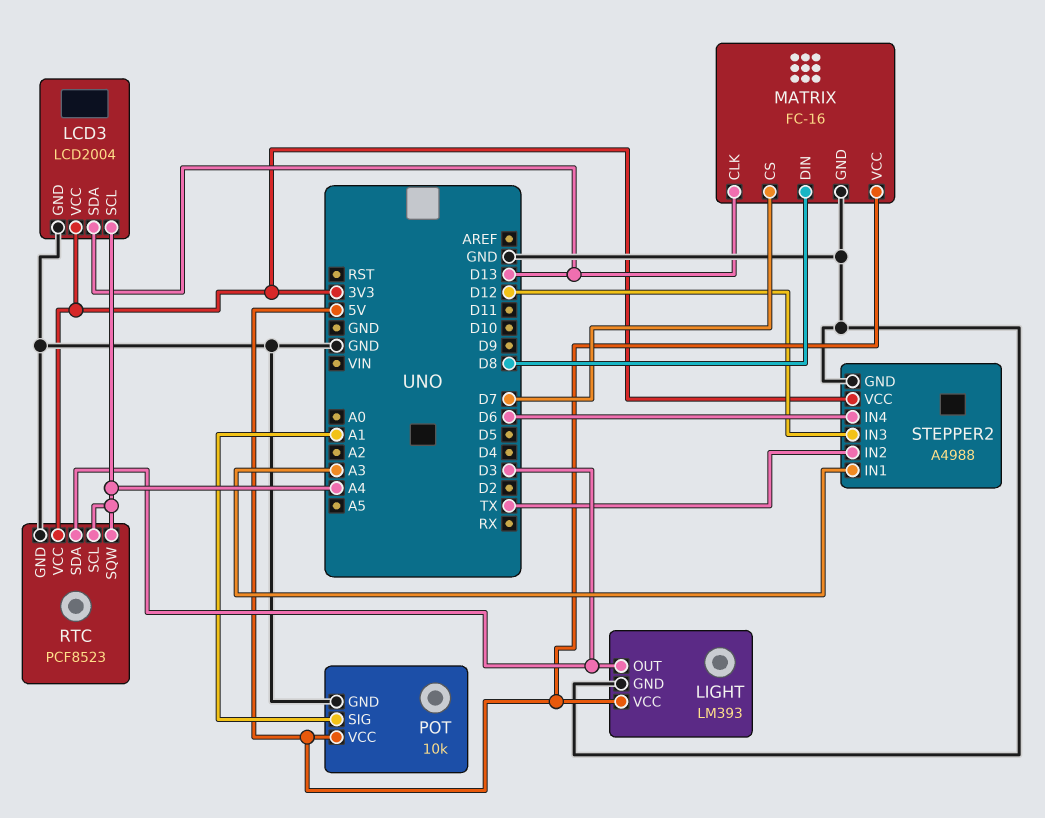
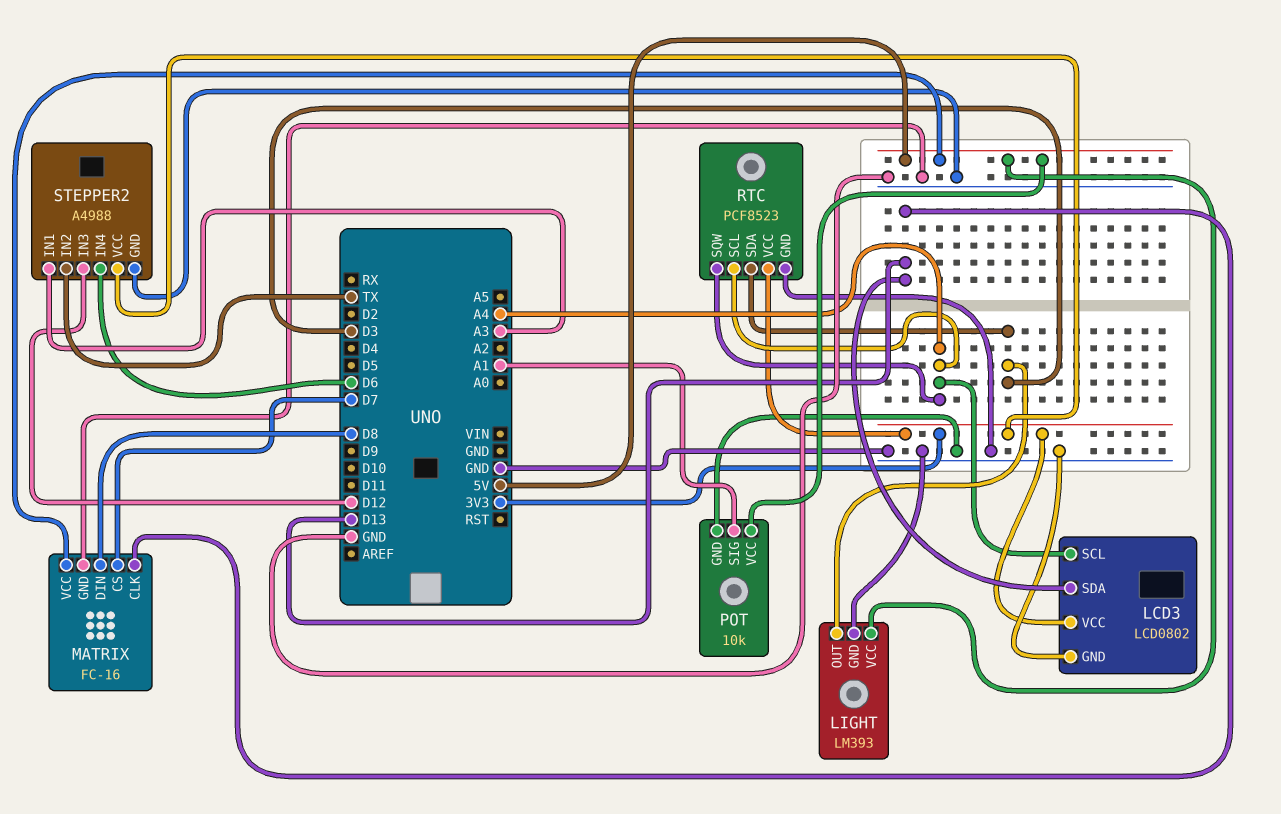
LCD3: LCD2004 -> LCD0802

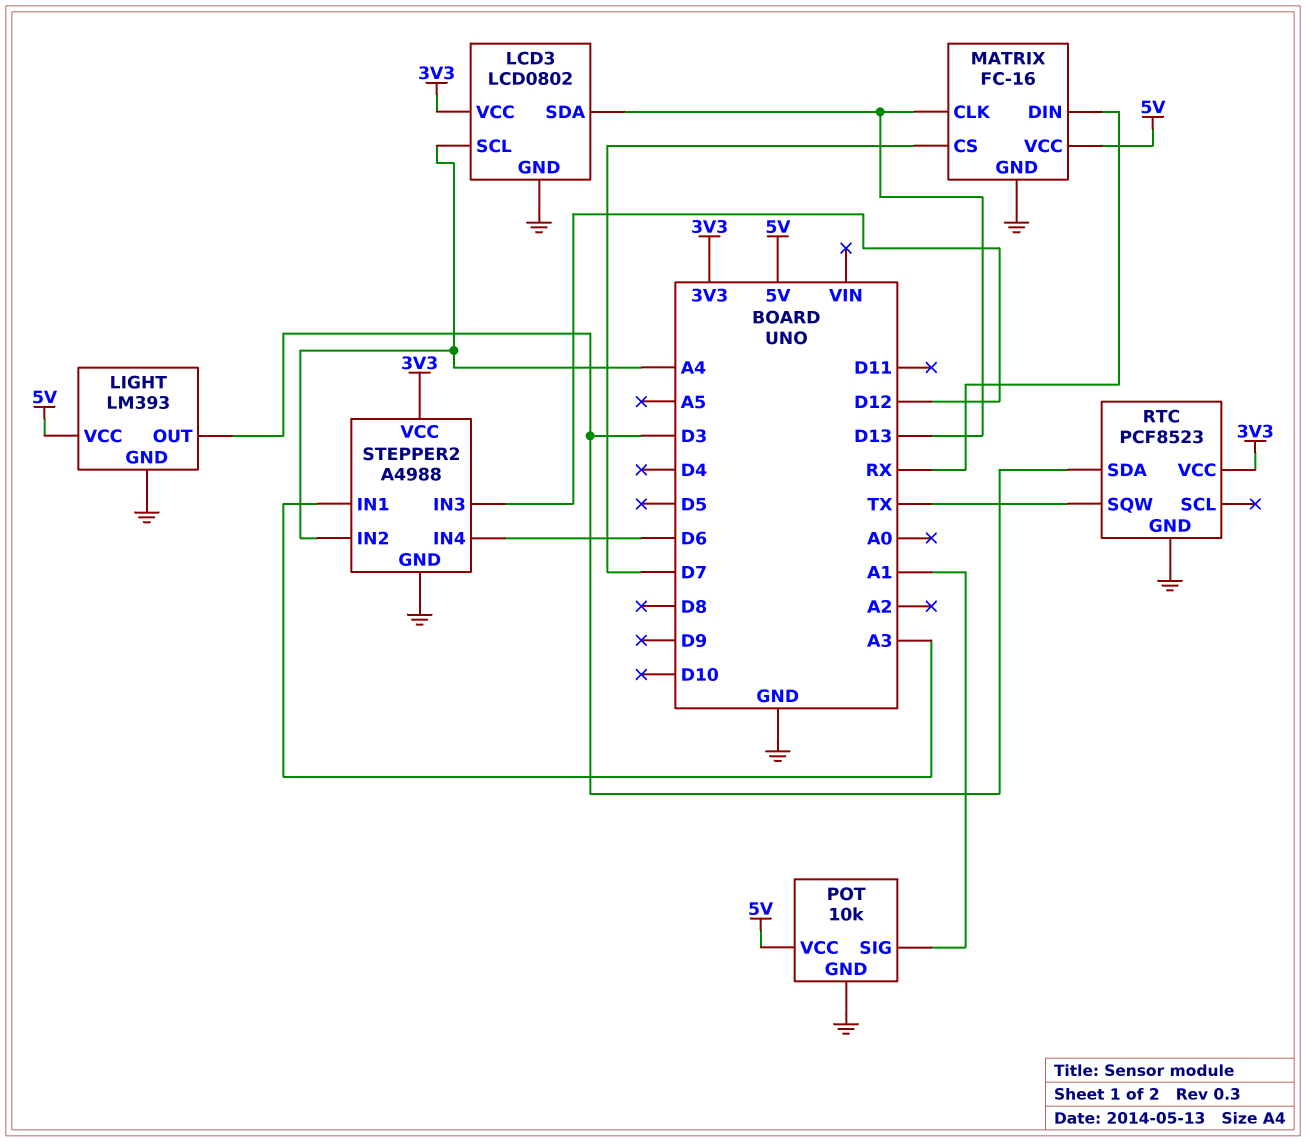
MATRIX pin DIN: D8 -> RX
RTC pin SCL: A4 -> none
RTC pin SQW: A4 -> TX
STEPPER2 pin IN2: TX -> A4

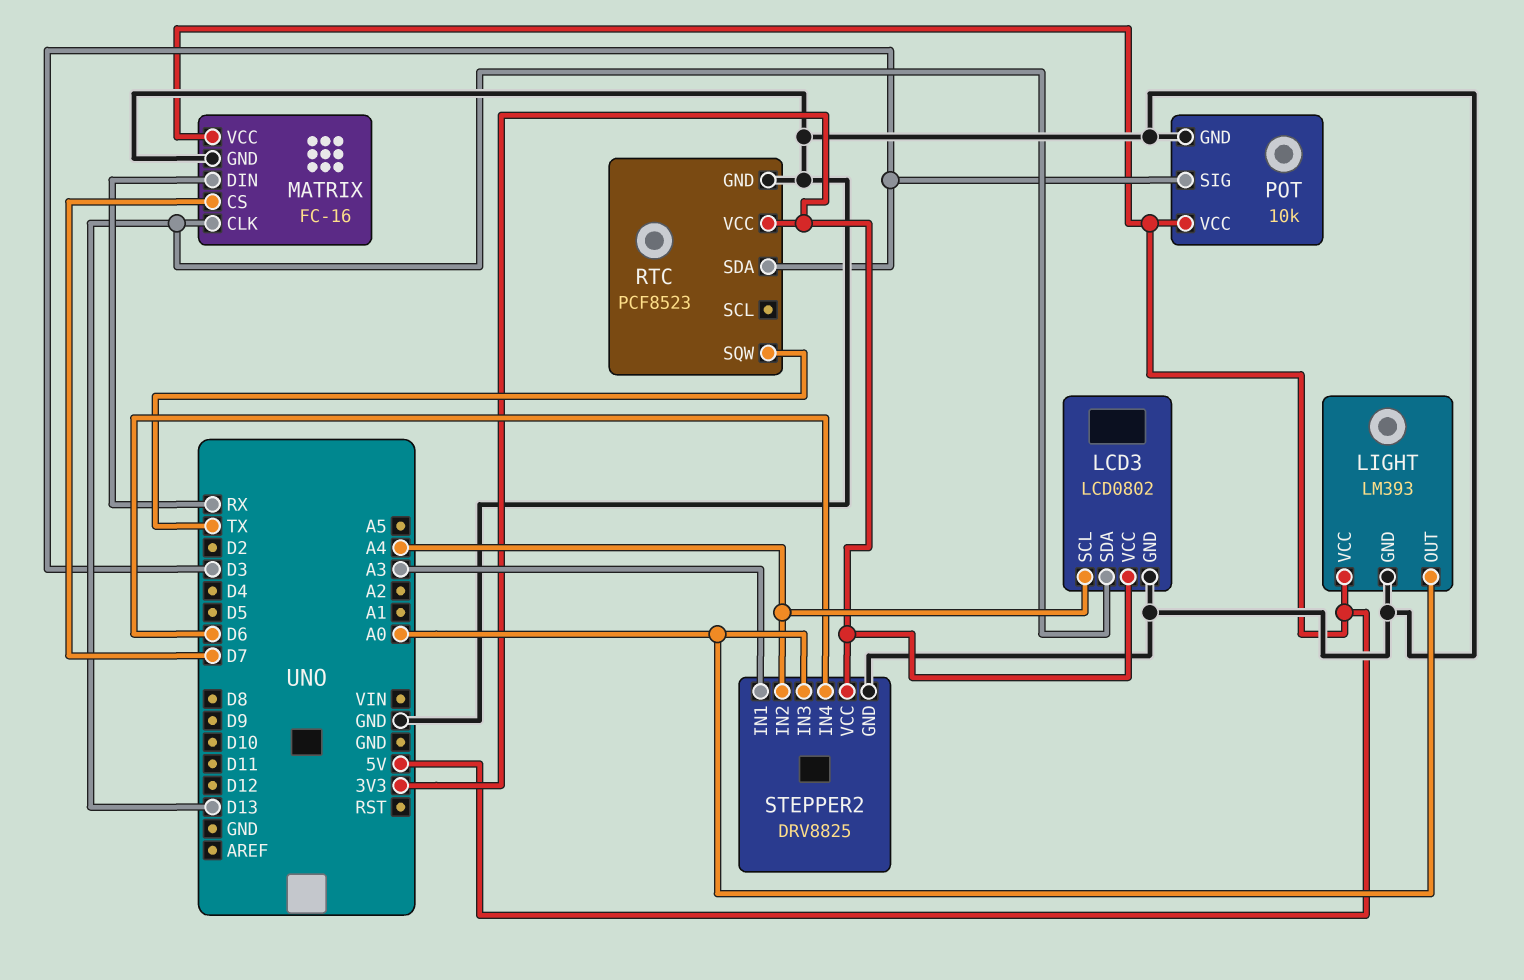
LIGHT pin OUT: D3 -> A0
POT pin SIG: A1 -> D3
STEPPER2: A4988 -> DRV8825
STEPPER2 pin IN3: D12 -> A0

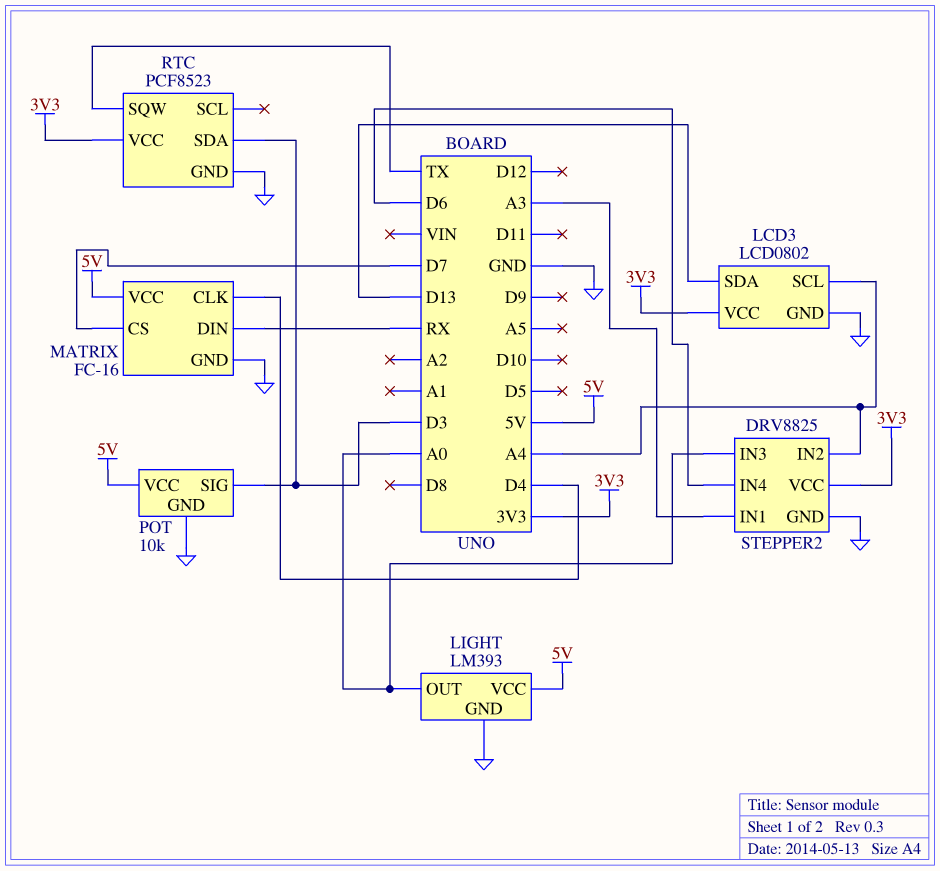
MATRIX pin CLK: D13 -> D4

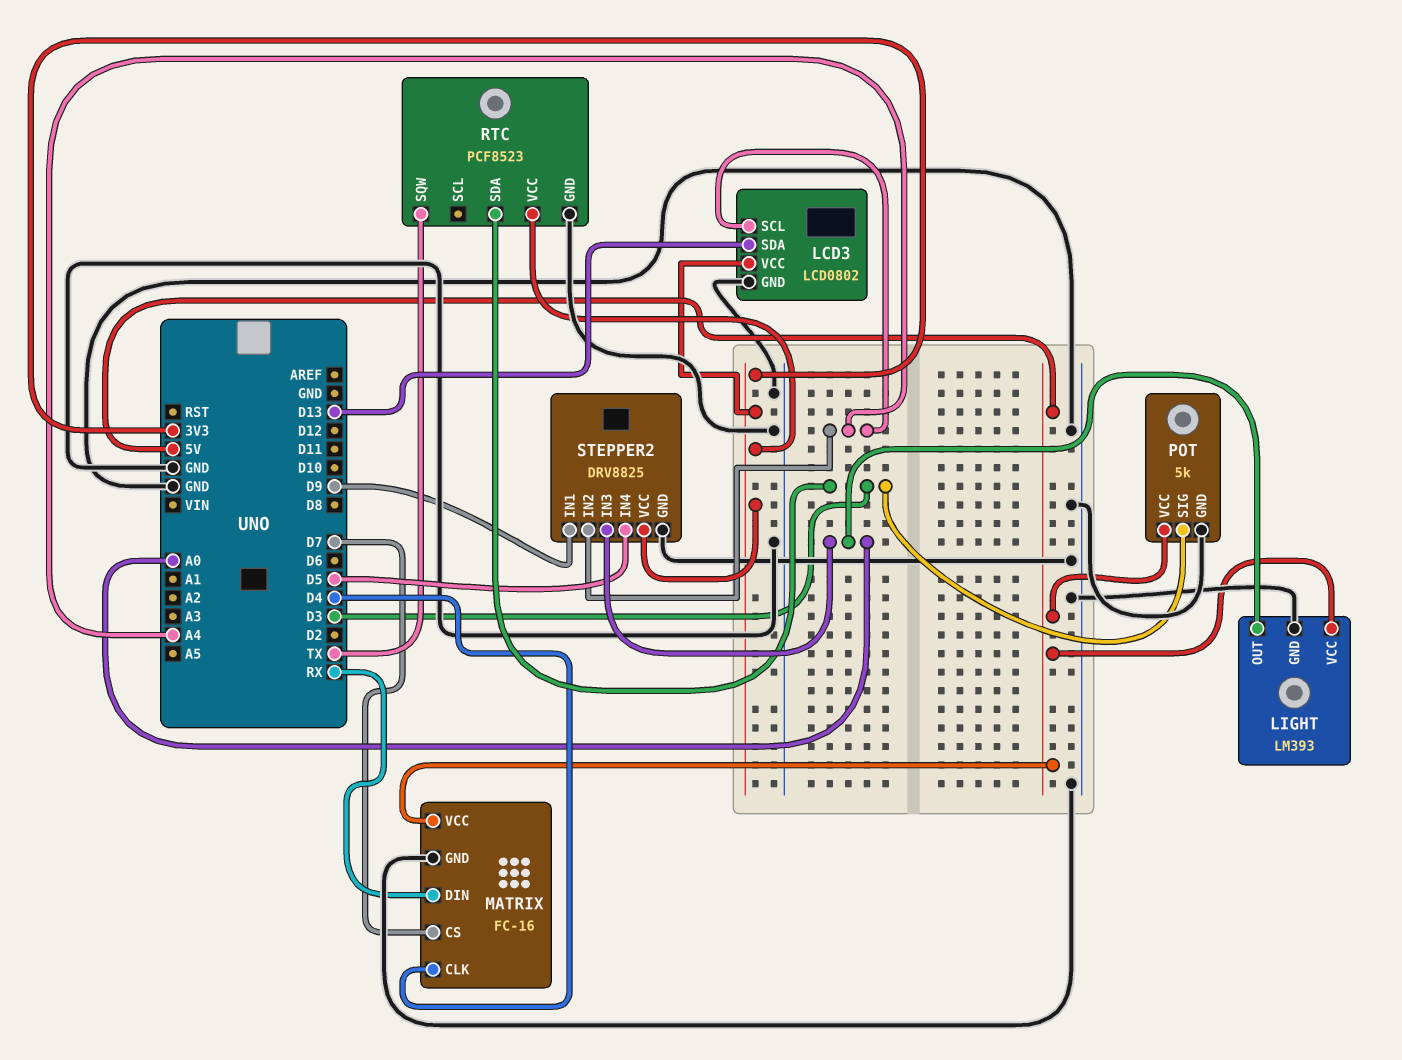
POT: 10k -> 5k
STEPPER2 pin IN1: A3 -> D9
STEPPER2 pin IN4: D6 -> D5

